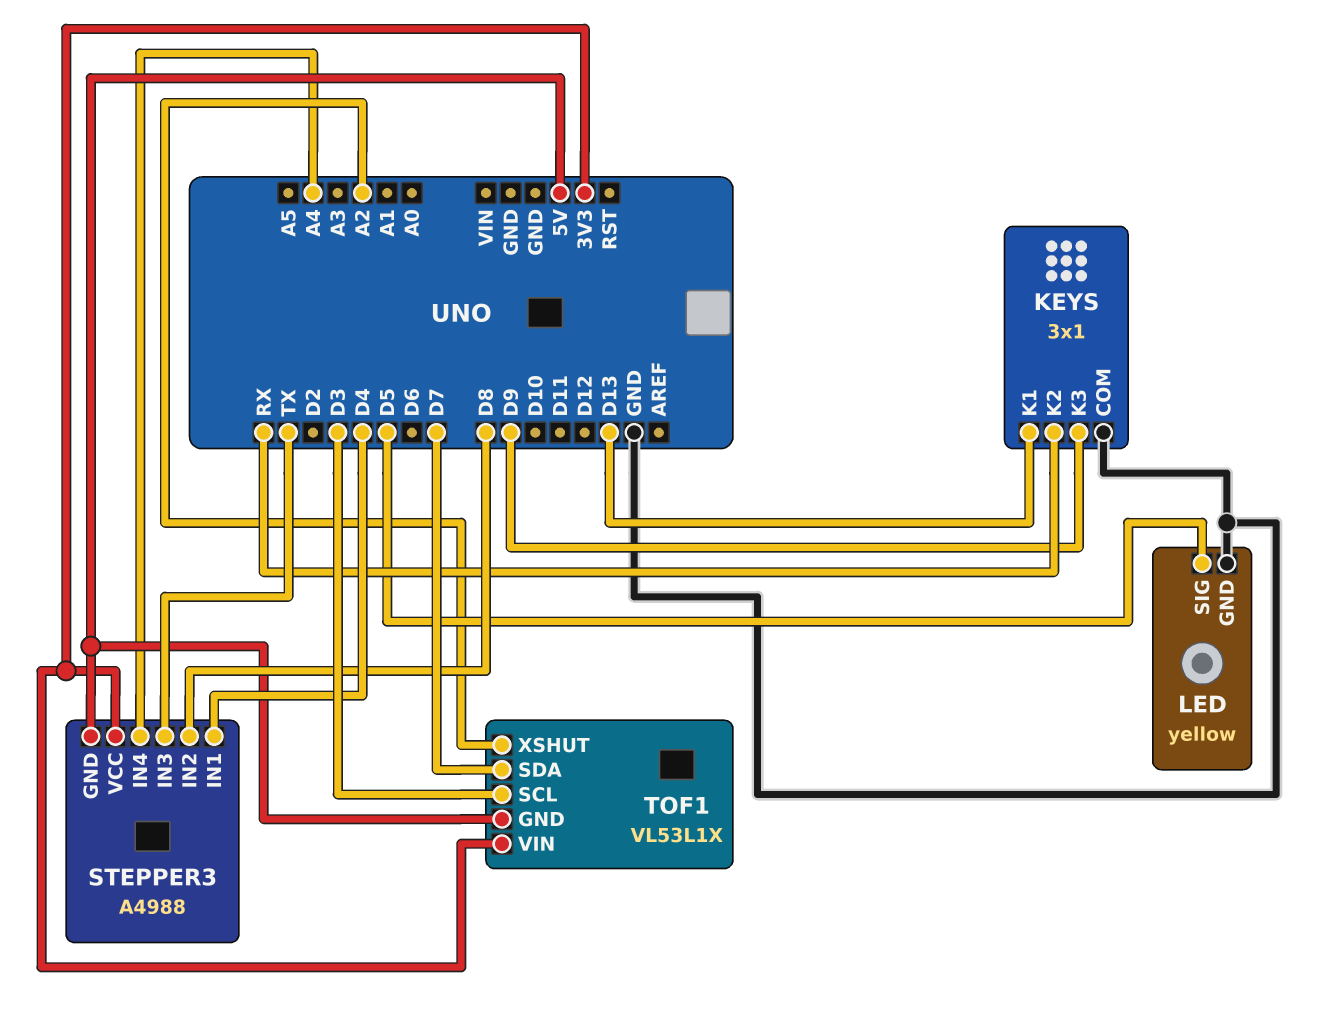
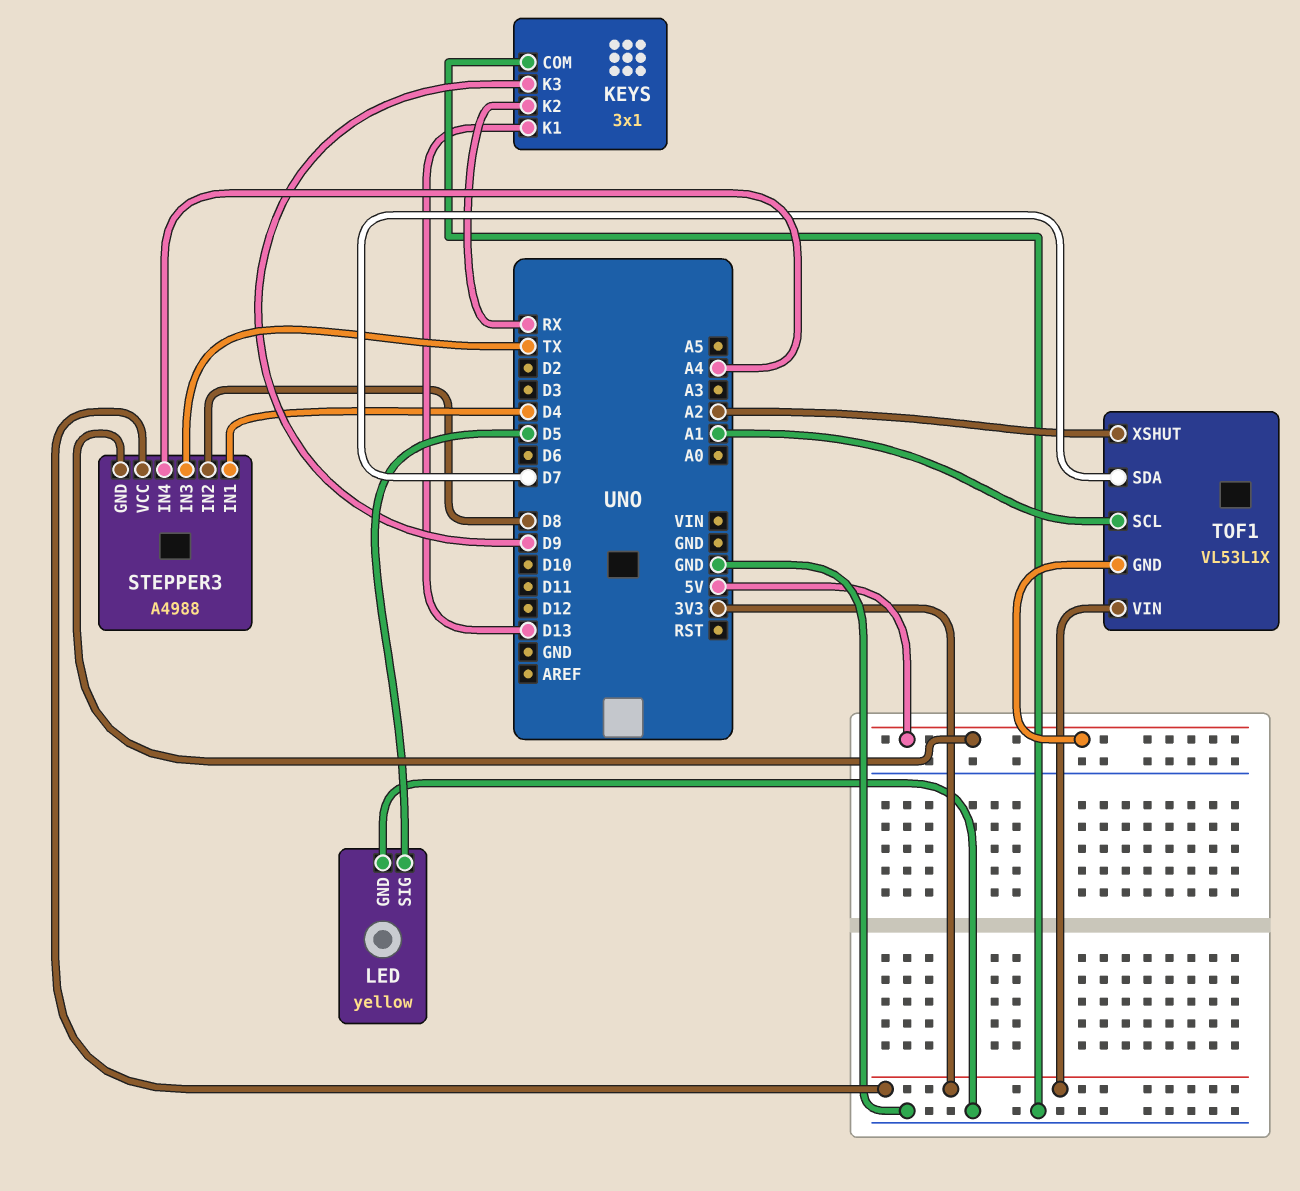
TOF1 pin SCL: D3 -> A1

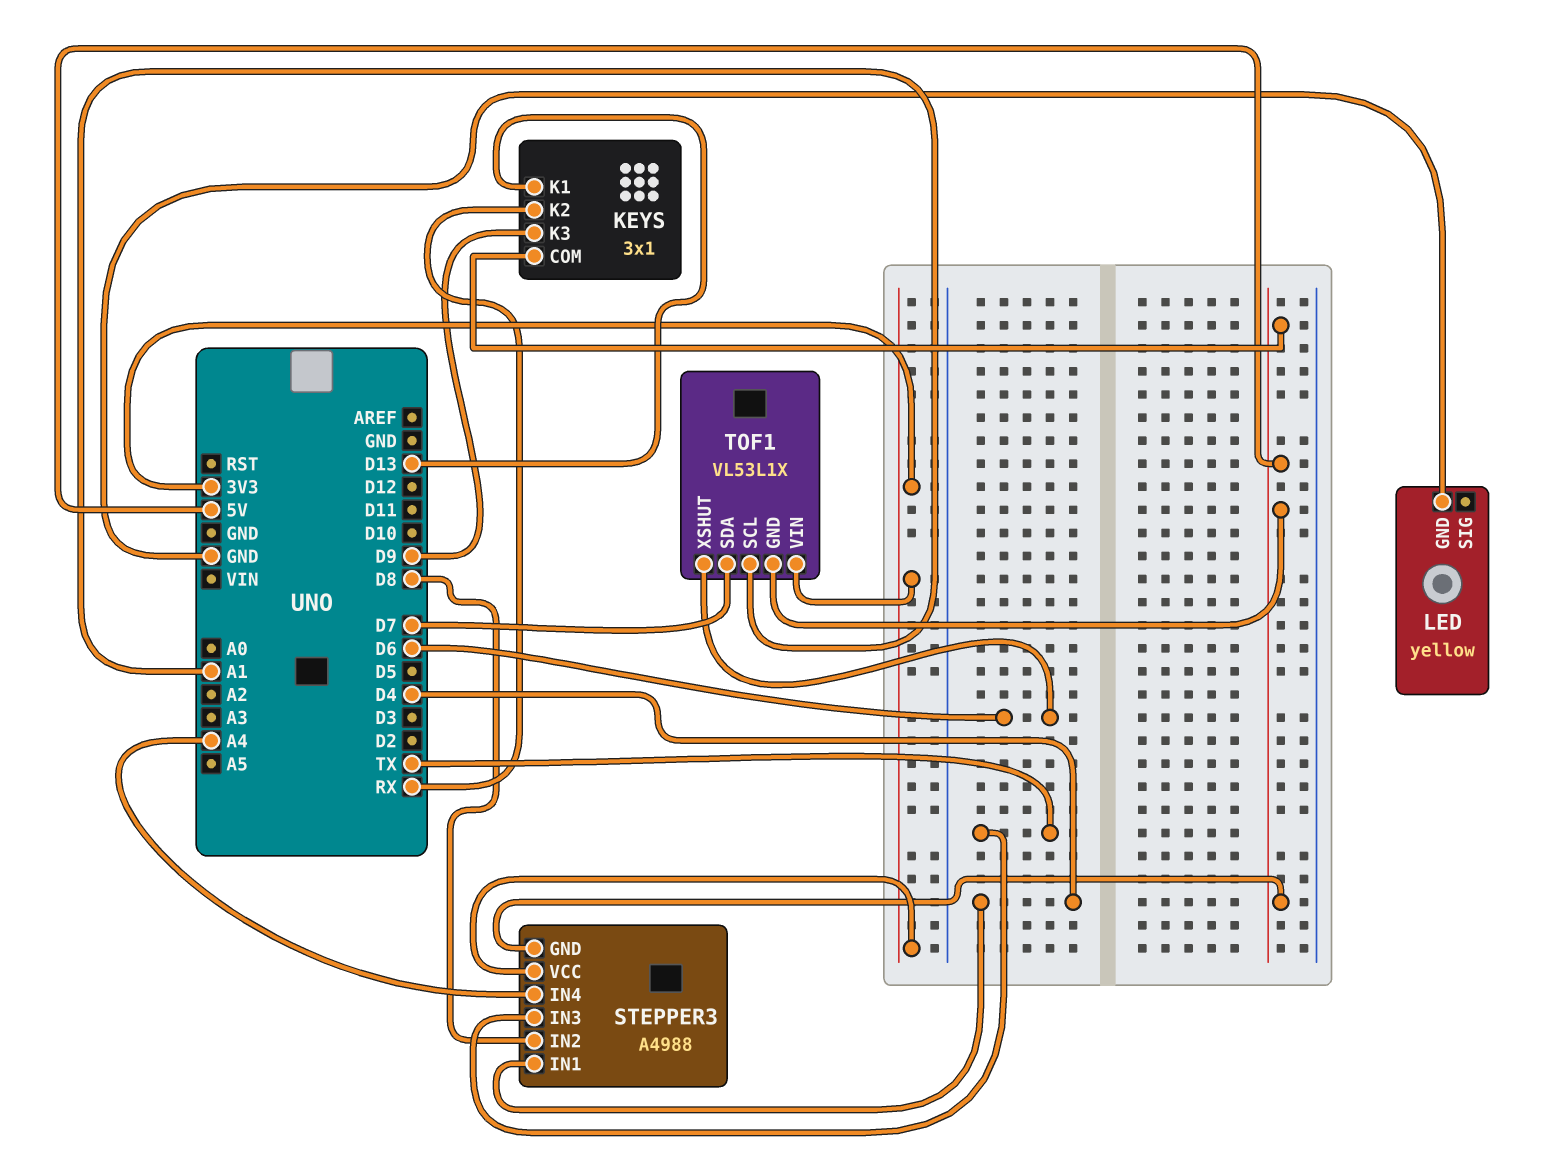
KEYS pin COM: GND -> 5V
LED pin SIG: D5 -> none
TOF1 pin XSHUT: A2 -> D6

